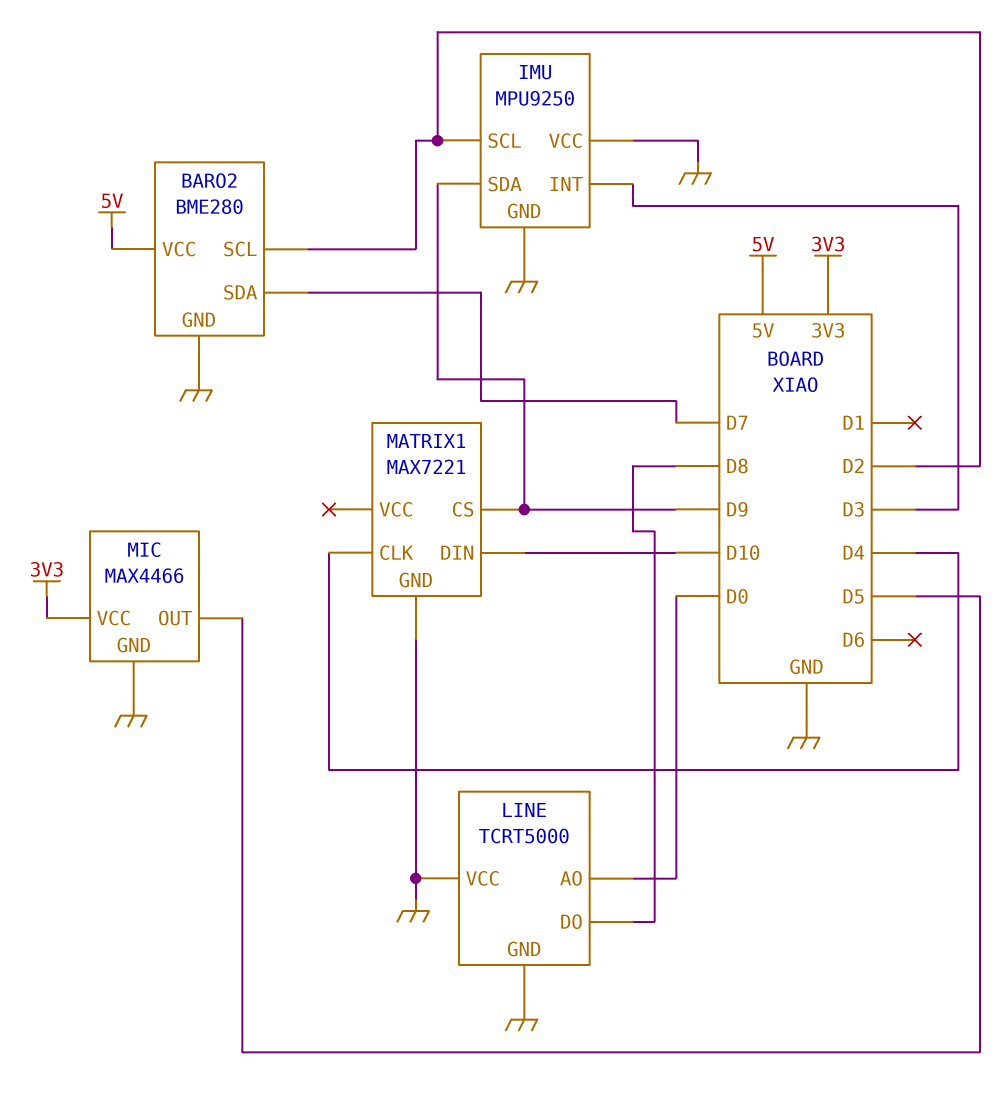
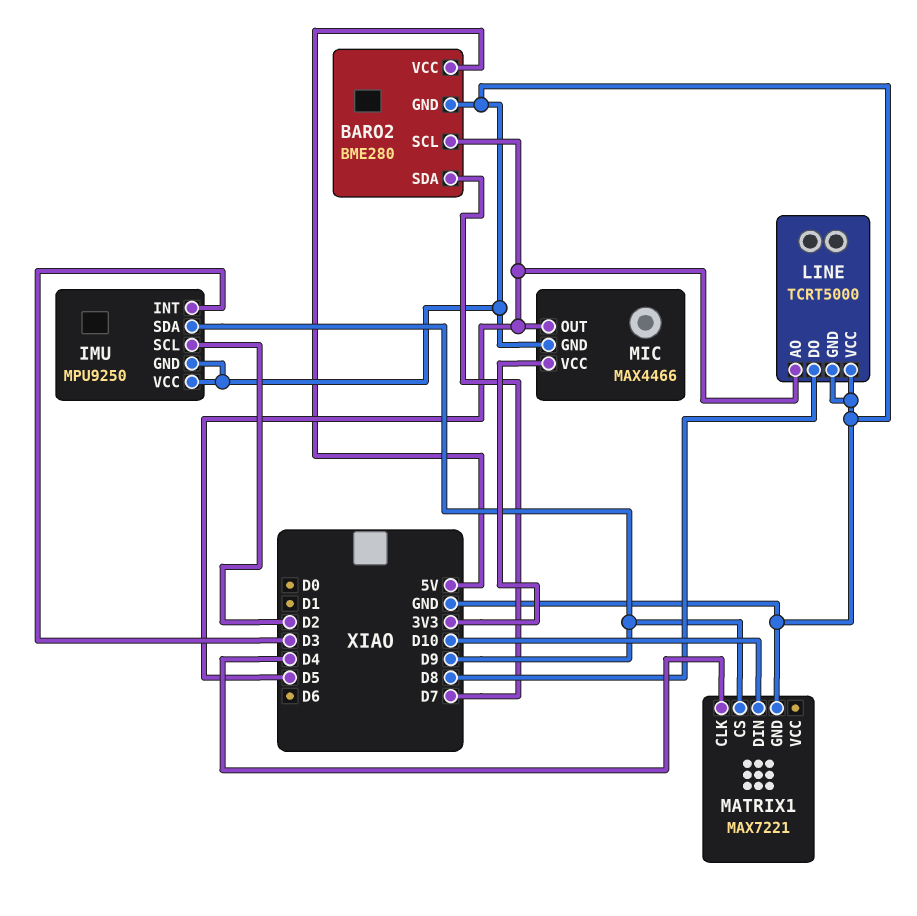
BARO2 pin SCL: D2 -> D5
LINE pin AO: D0 -> D5

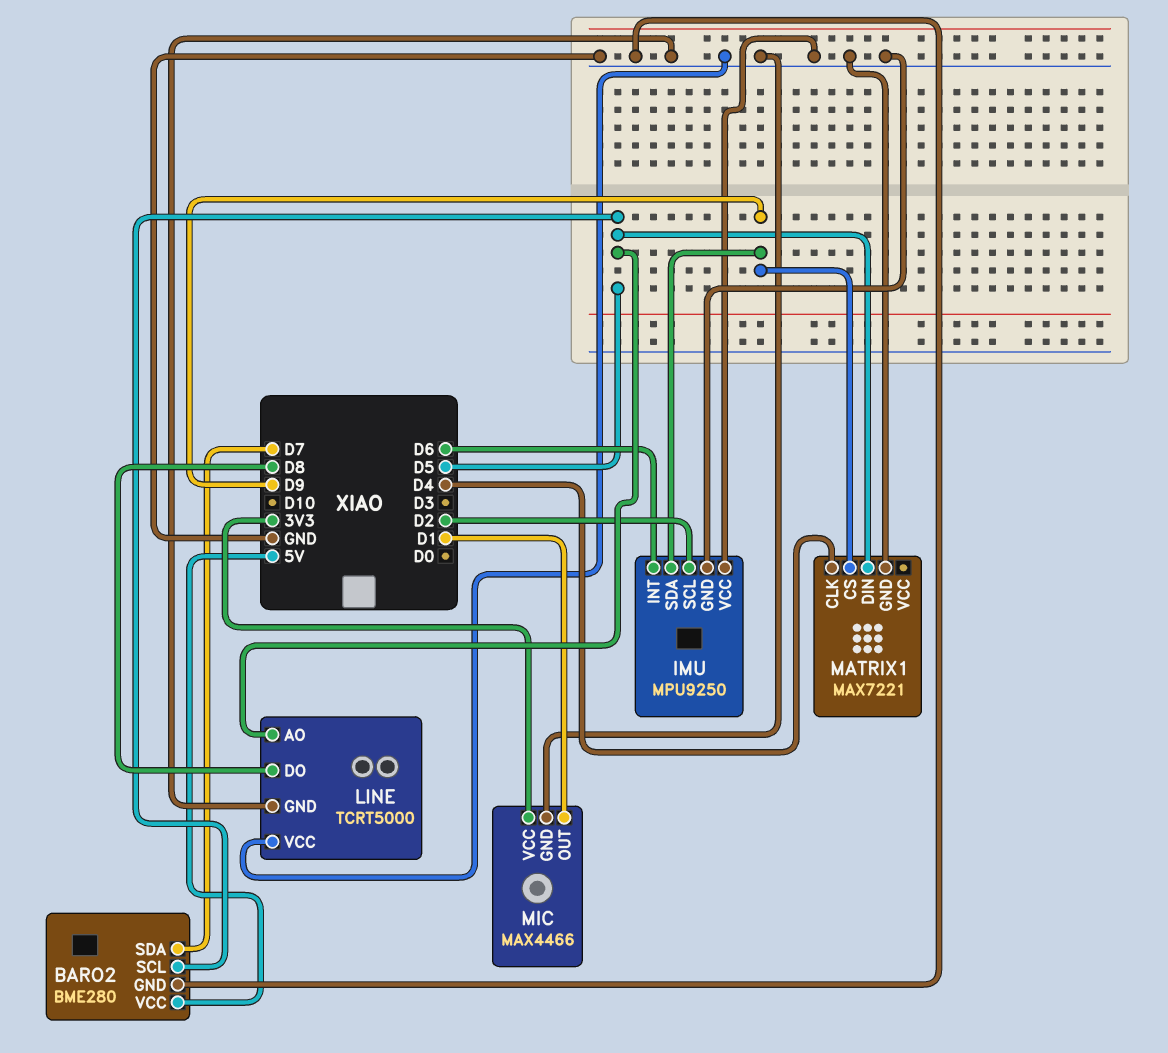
IMU pin INT: D3 -> D6
MATRIX1 pin DIN: D10 -> D5
MIC pin OUT: D5 -> D1

